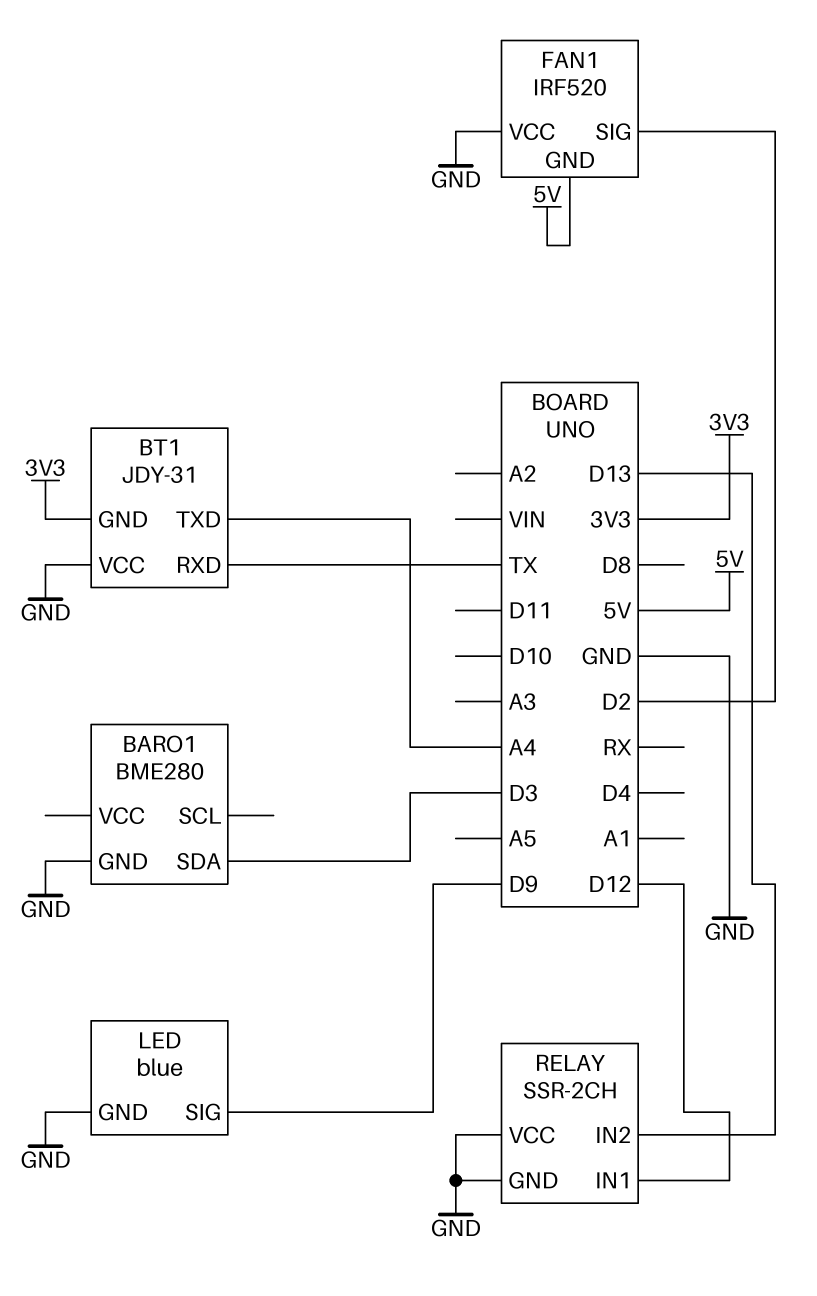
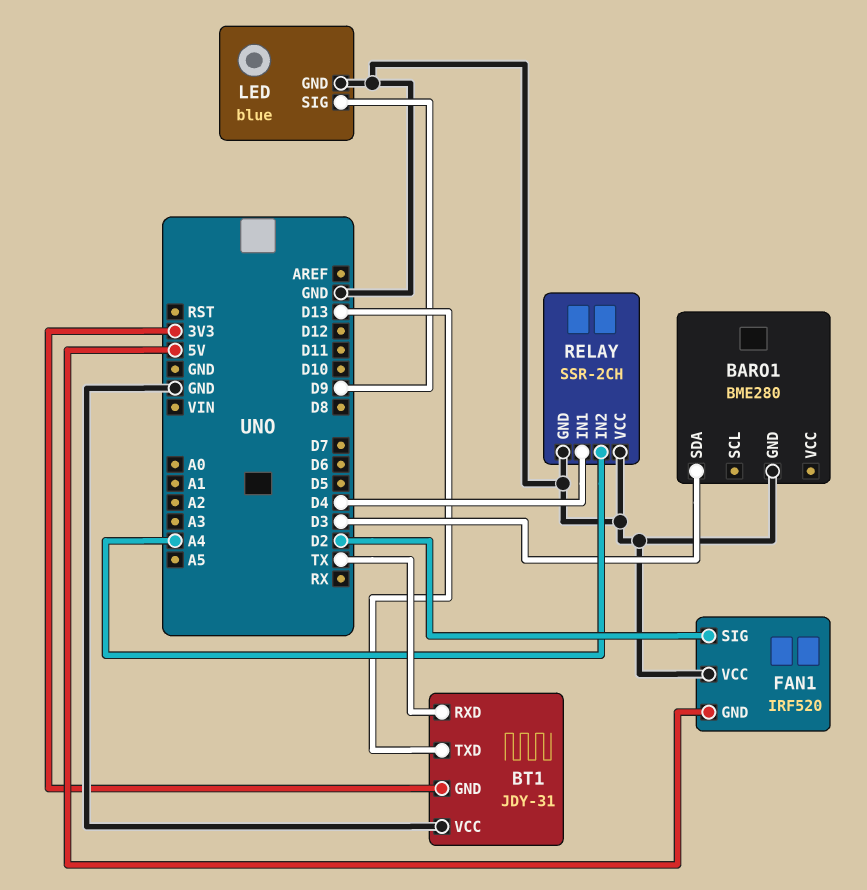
BT1 pin TXD: A4 -> D13
RELAY pin IN1: D12 -> D4
RELAY pin IN2: D13 -> A4

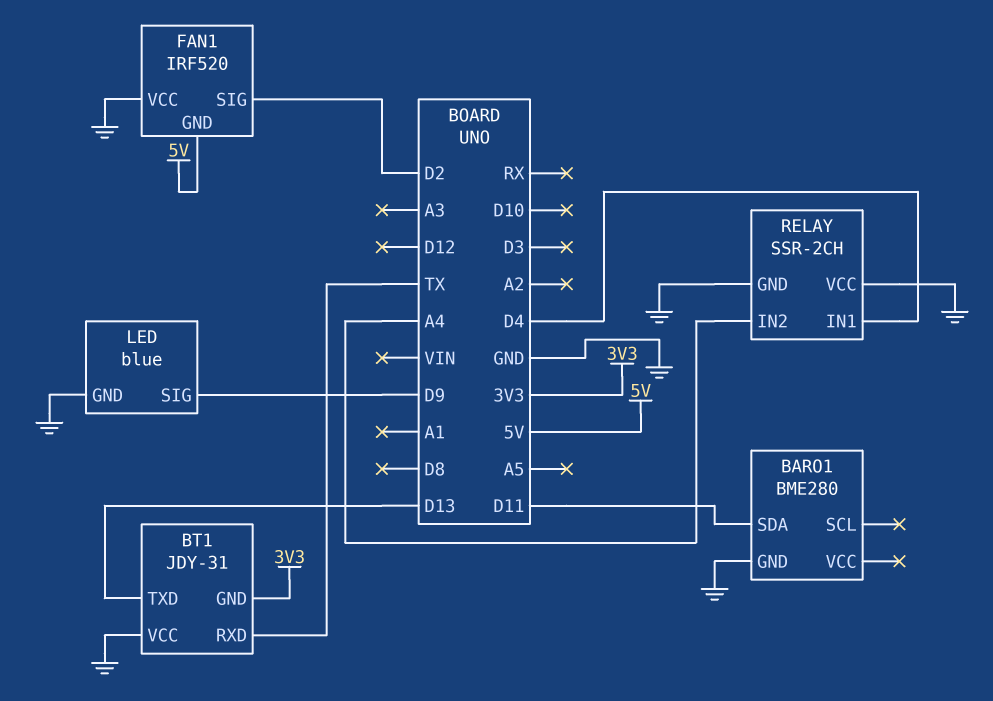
BARO1 pin SDA: D3 -> D11

